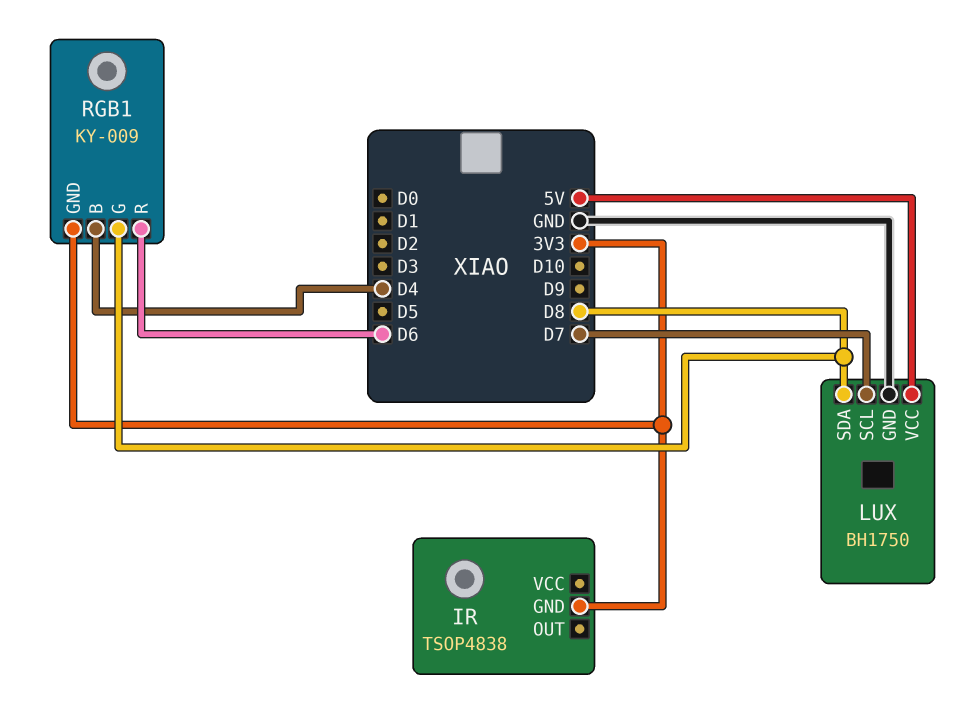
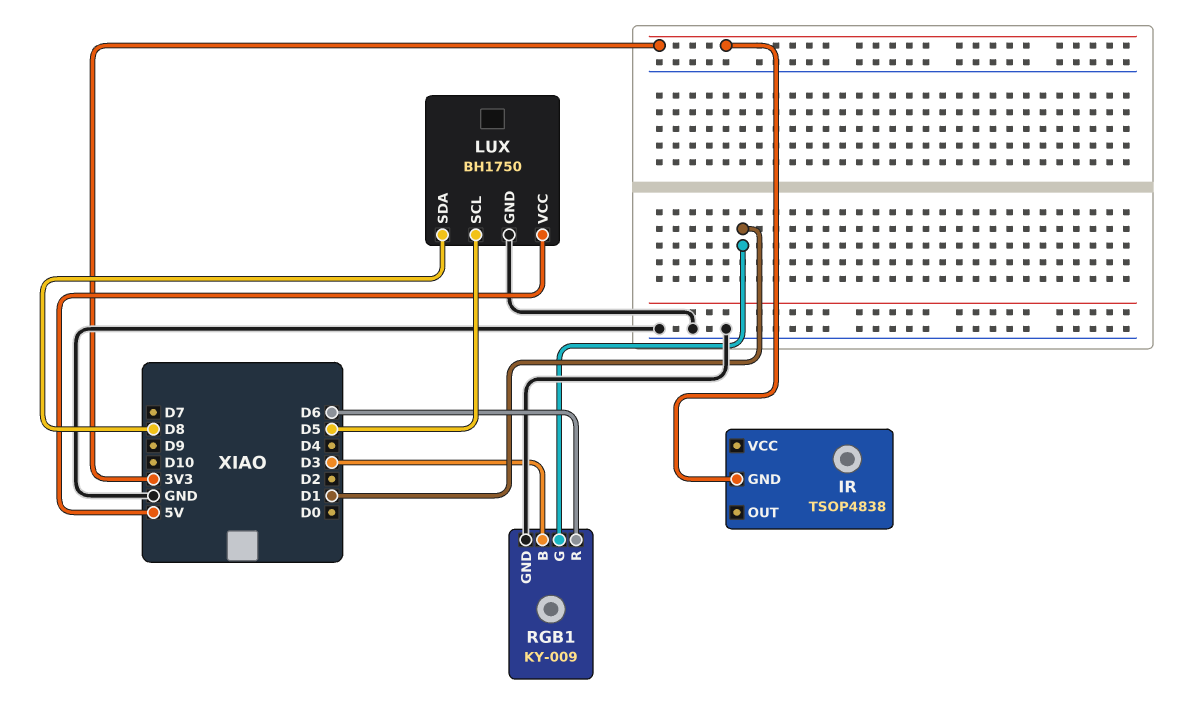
LUX pin SCL: D7 -> D5
RGB1 pin B: D4 -> D3
RGB1 pin G: D8 -> D1
RGB1 pin GND: 3V3 -> GND

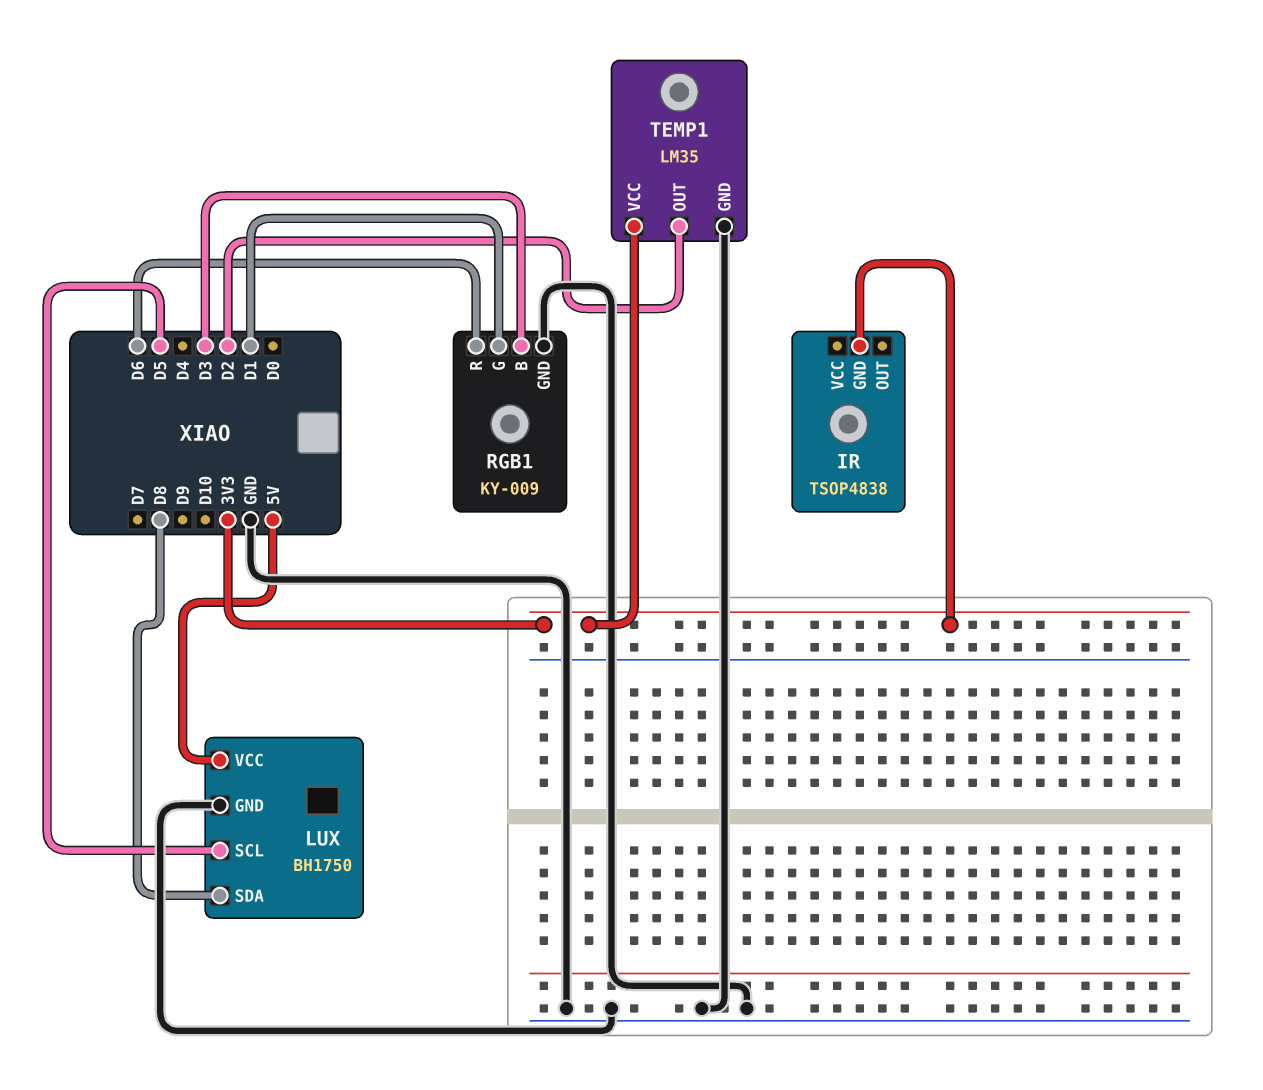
TEMP1: none -> LM35
TEMP1 pin GND: none -> GND
TEMP1 pin OUT: none -> D2
TEMP1 pin VCC: none -> 3V3

